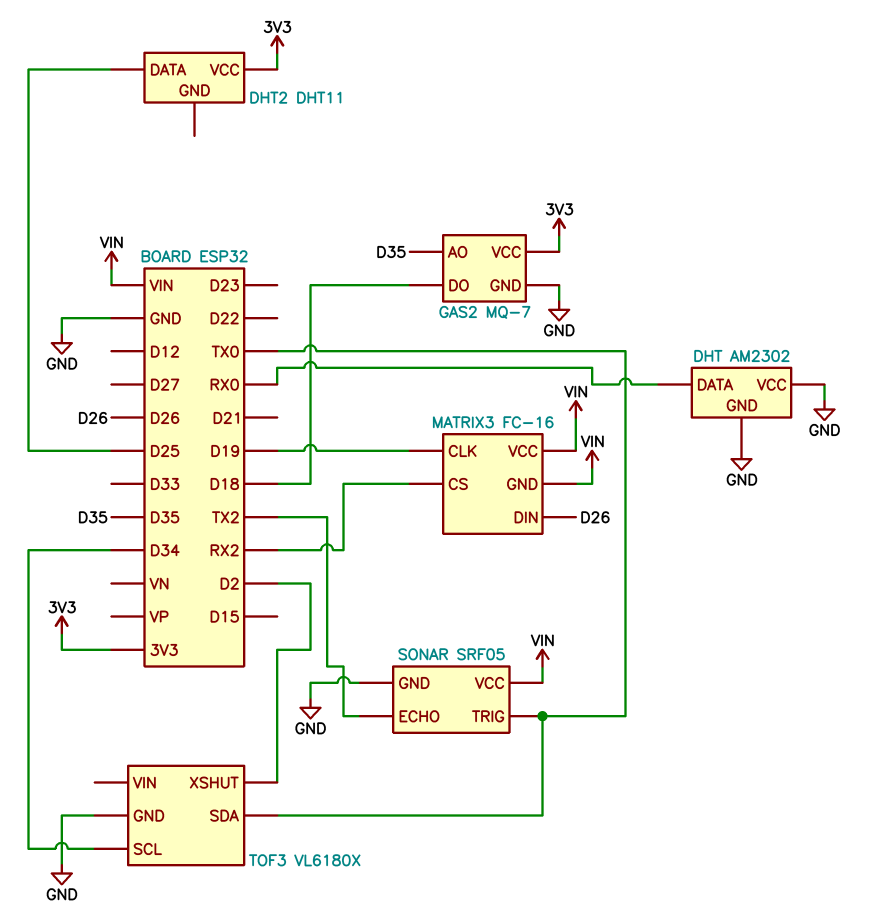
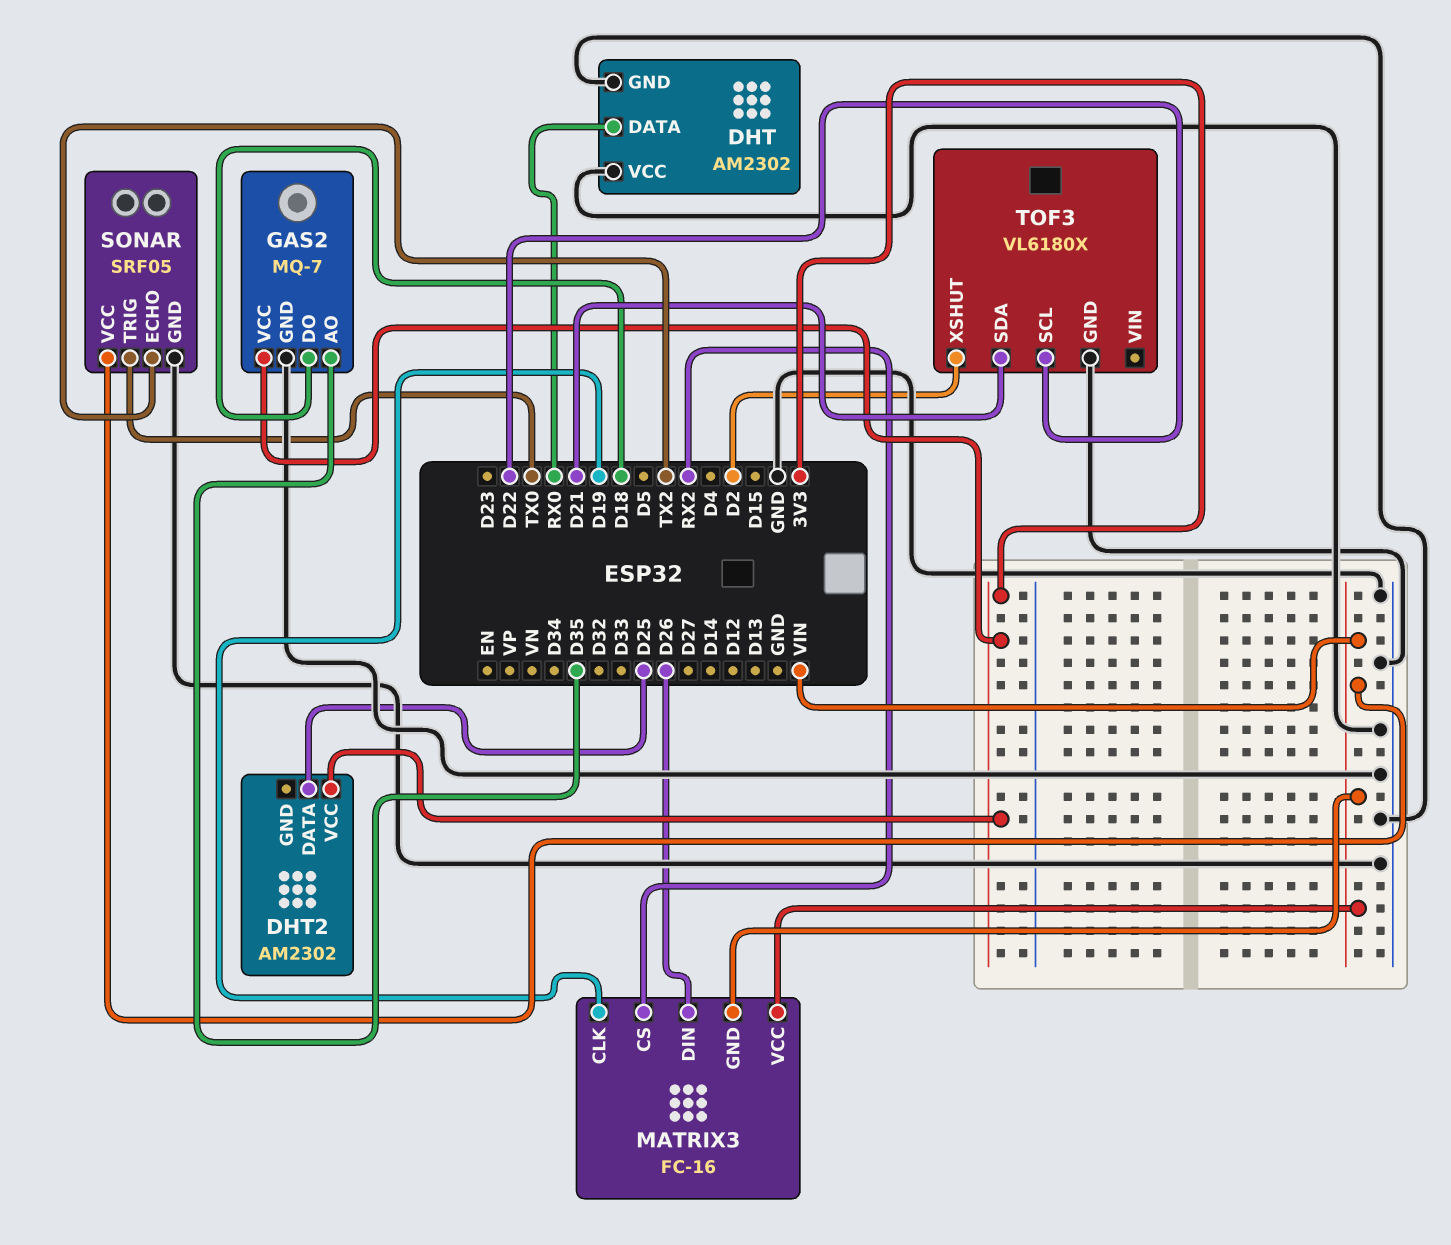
DHT2: DHT11 -> AM2302
TOF3 pin SCL: D34 -> D22
TOF3 pin SDA: TX0 -> D21

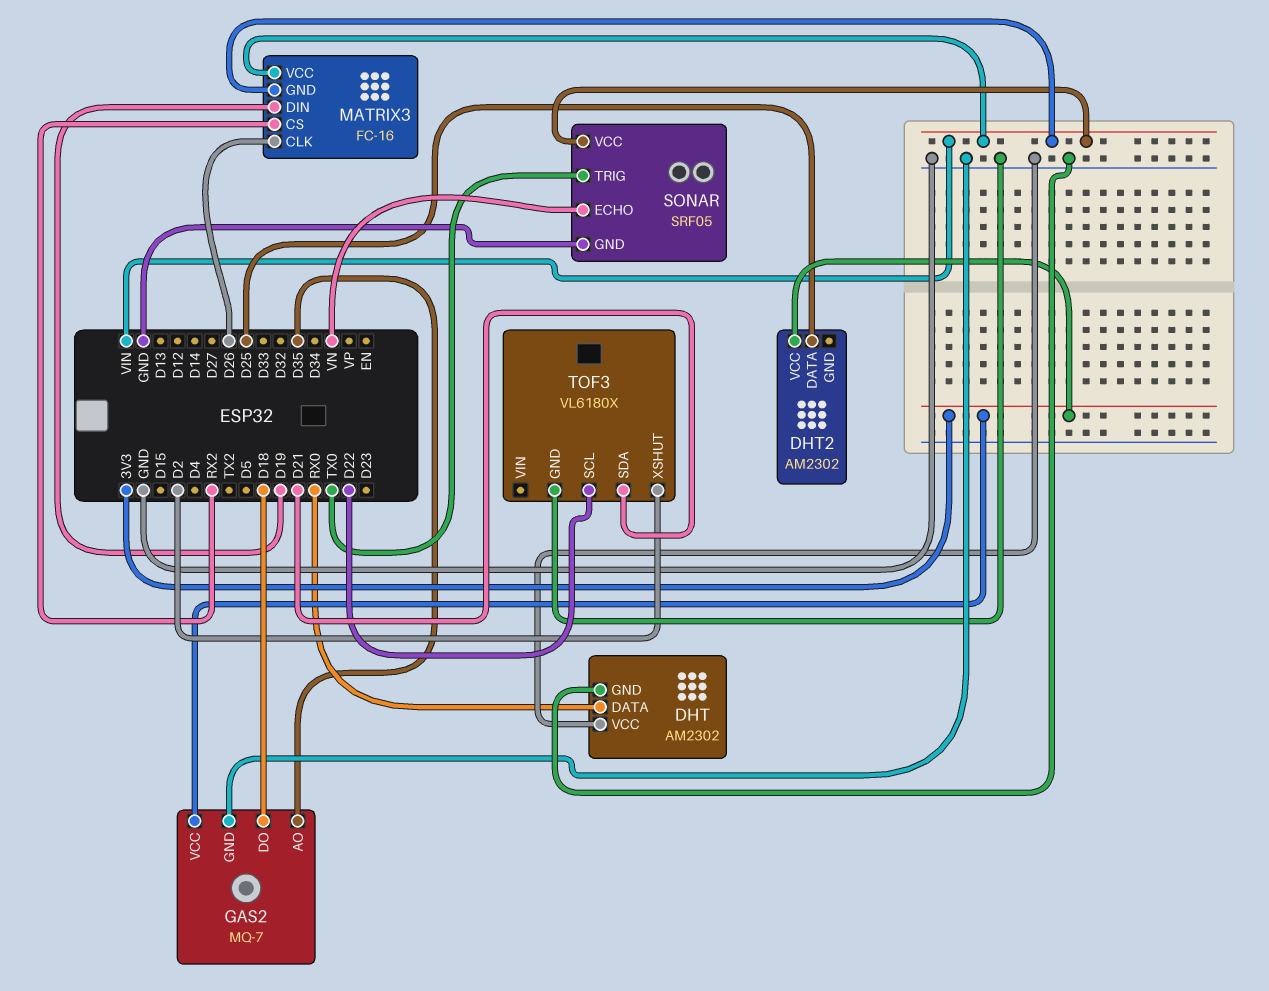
MATRIX3 pin CLK: D19 -> D26
MATRIX3 pin DIN: D26 -> D19
SONAR pin ECHO: TX2 -> VN

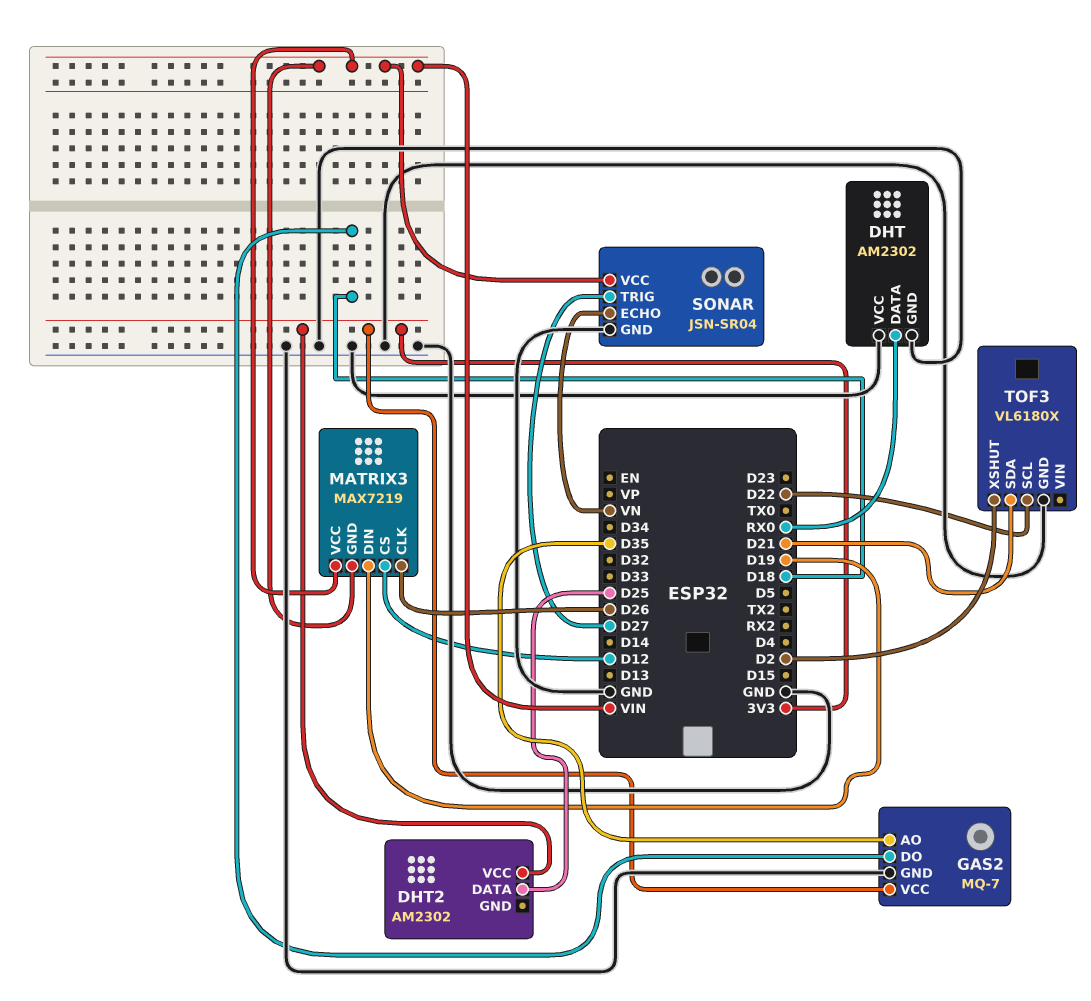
MATRIX3: FC-16 -> MAX7219
MATRIX3 pin CS: RX2 -> D12
SONAR: SRF05 -> JSN-SR04
SONAR pin TRIG: TX0 -> D27

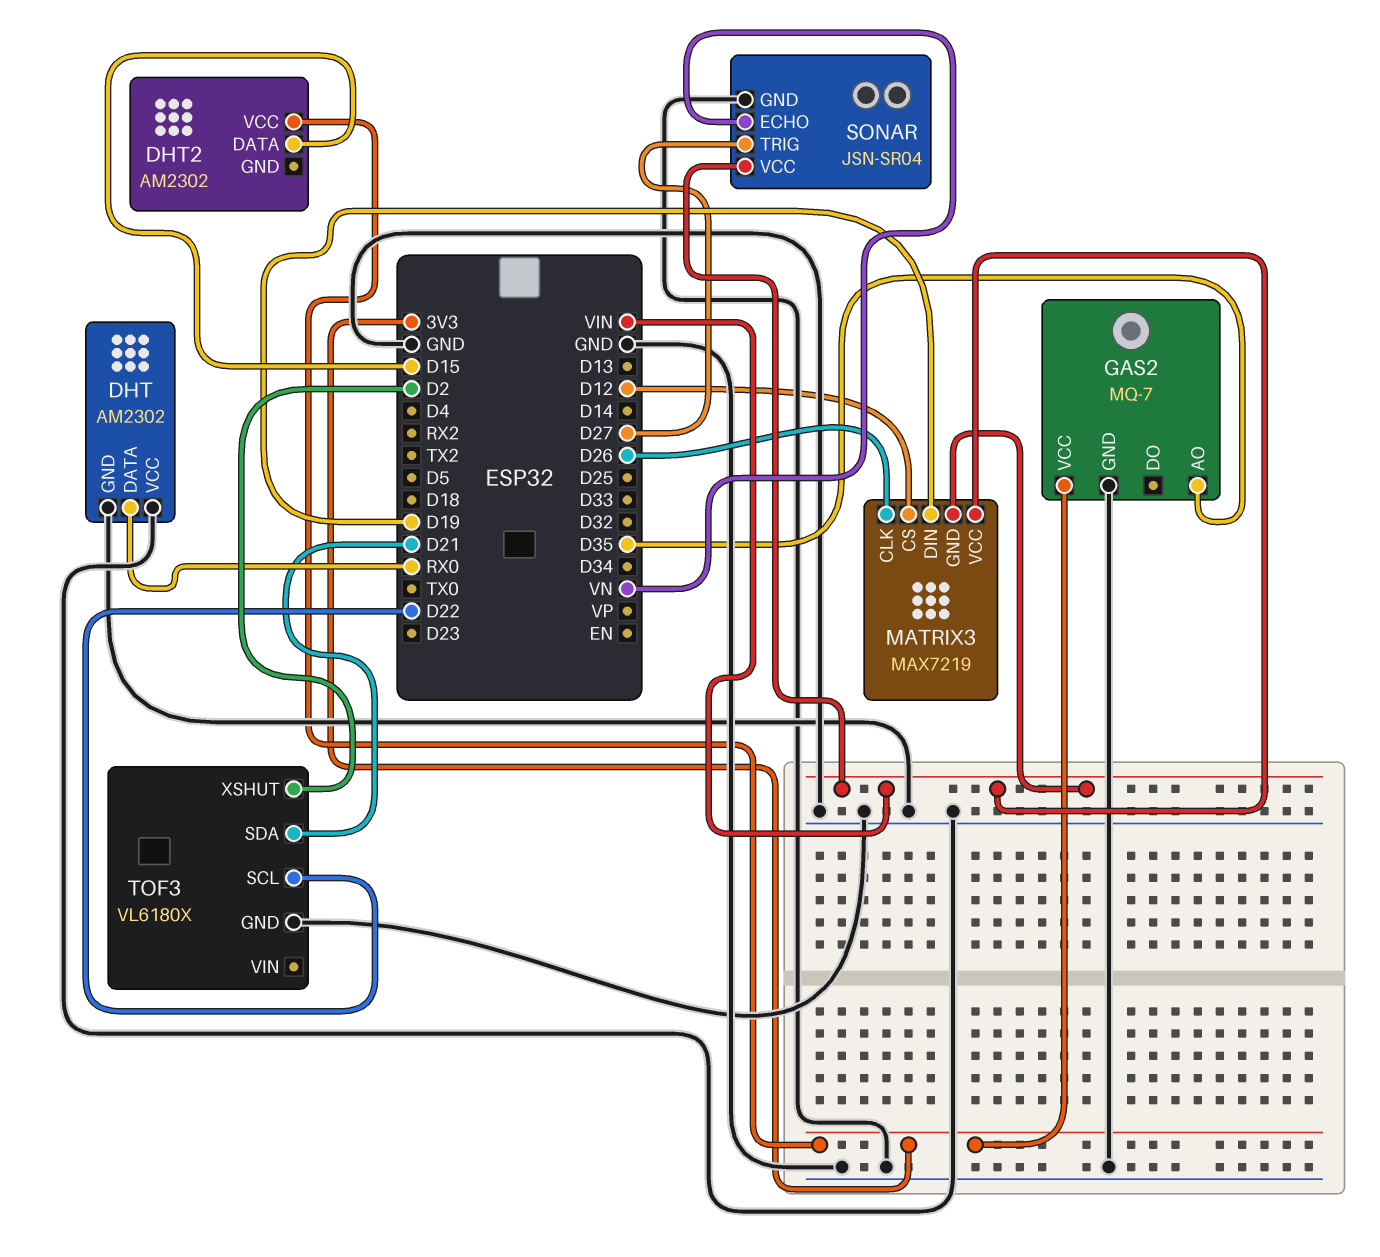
DHT2 pin DATA: D25 -> D15
GAS2 pin DO: D18 -> none

